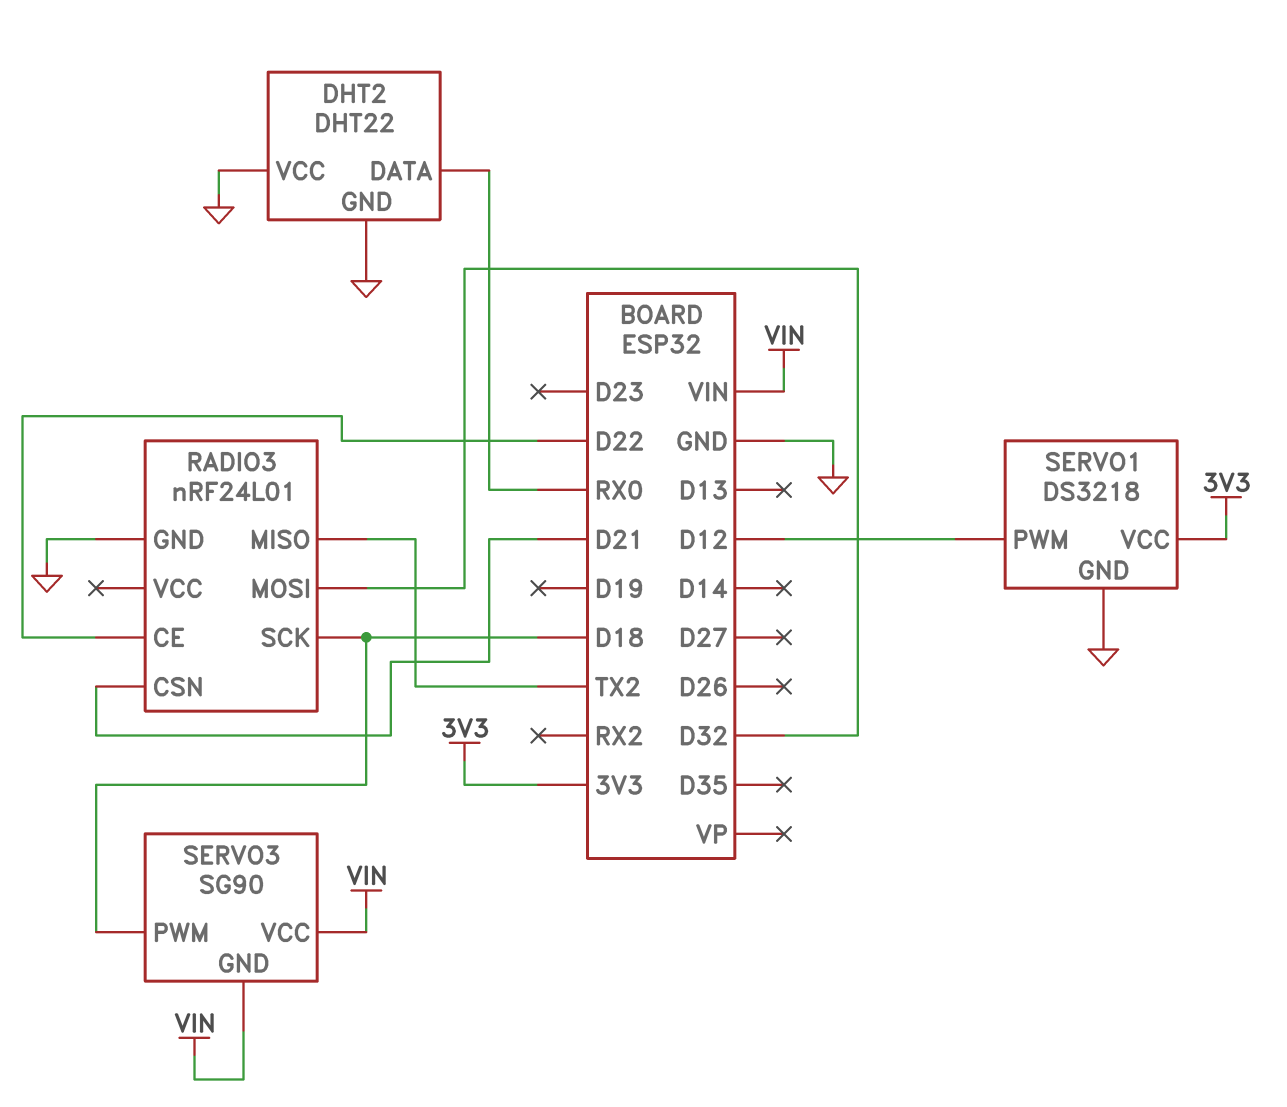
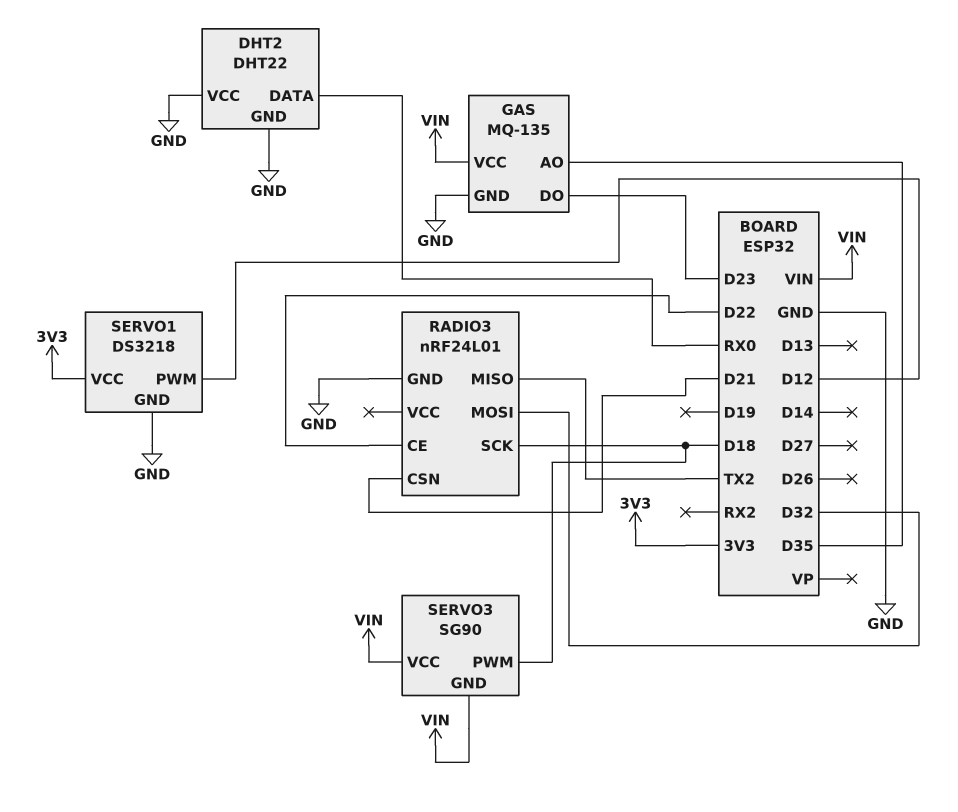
GAS: none -> MQ-135
GAS pin AO: none -> D35
GAS pin DO: none -> D23
GAS pin GND: none -> GND
GAS pin VCC: none -> VIN

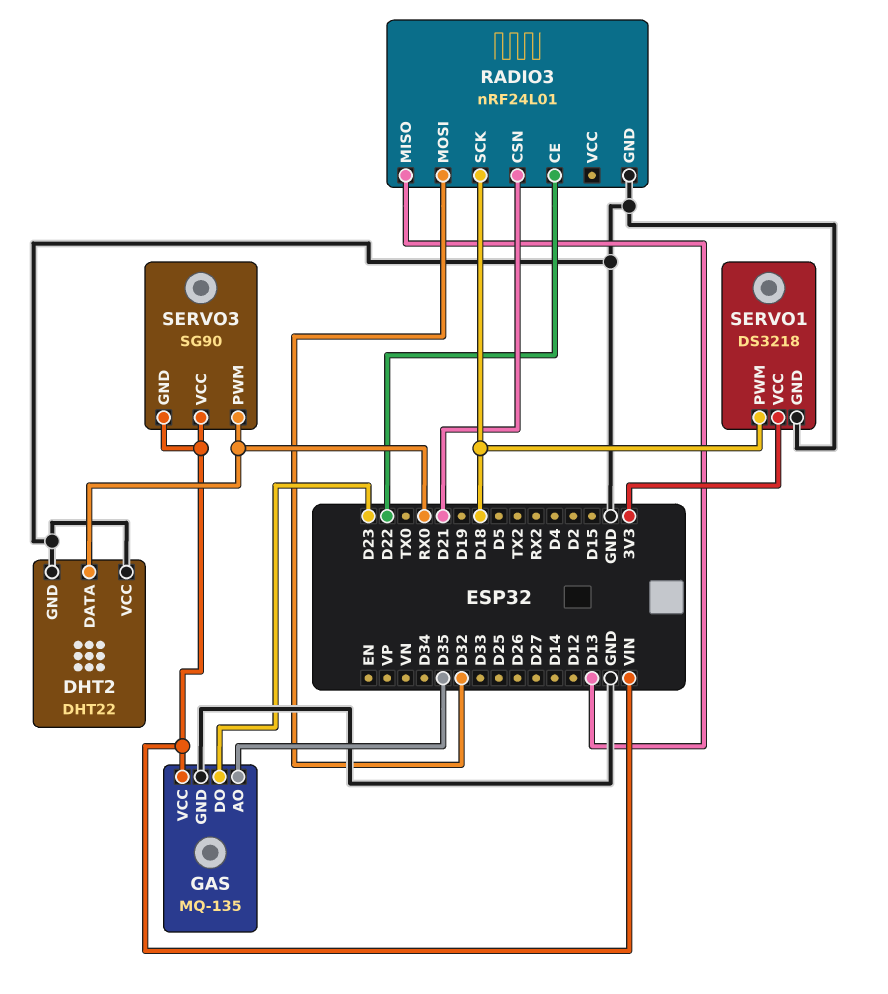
RADIO3 pin MISO: TX2 -> D13
SERVO1 pin PWM: D12 -> D18
SERVO3 pin PWM: D18 -> RX0

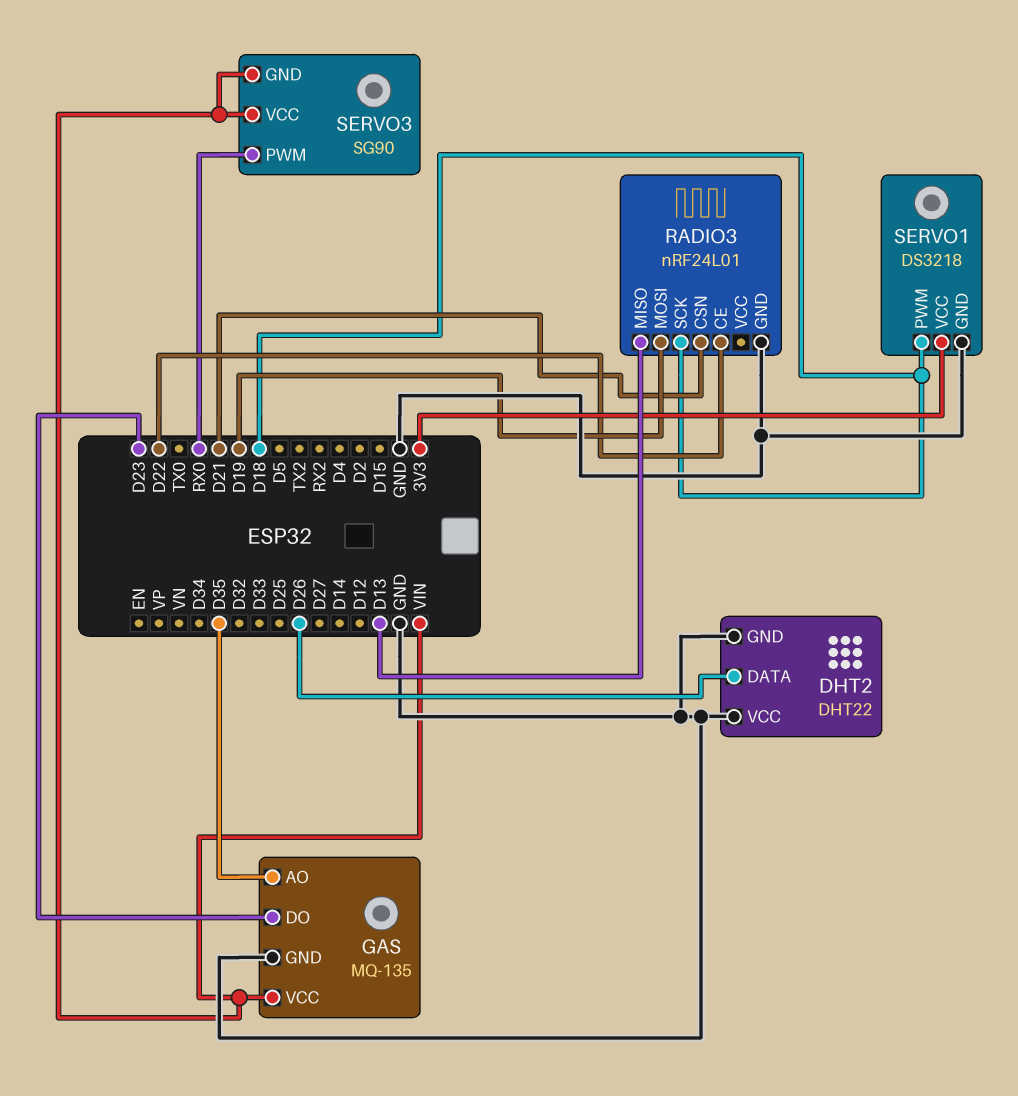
DHT2 pin DATA: RX0 -> D26
RADIO3 pin MOSI: D32 -> D19

